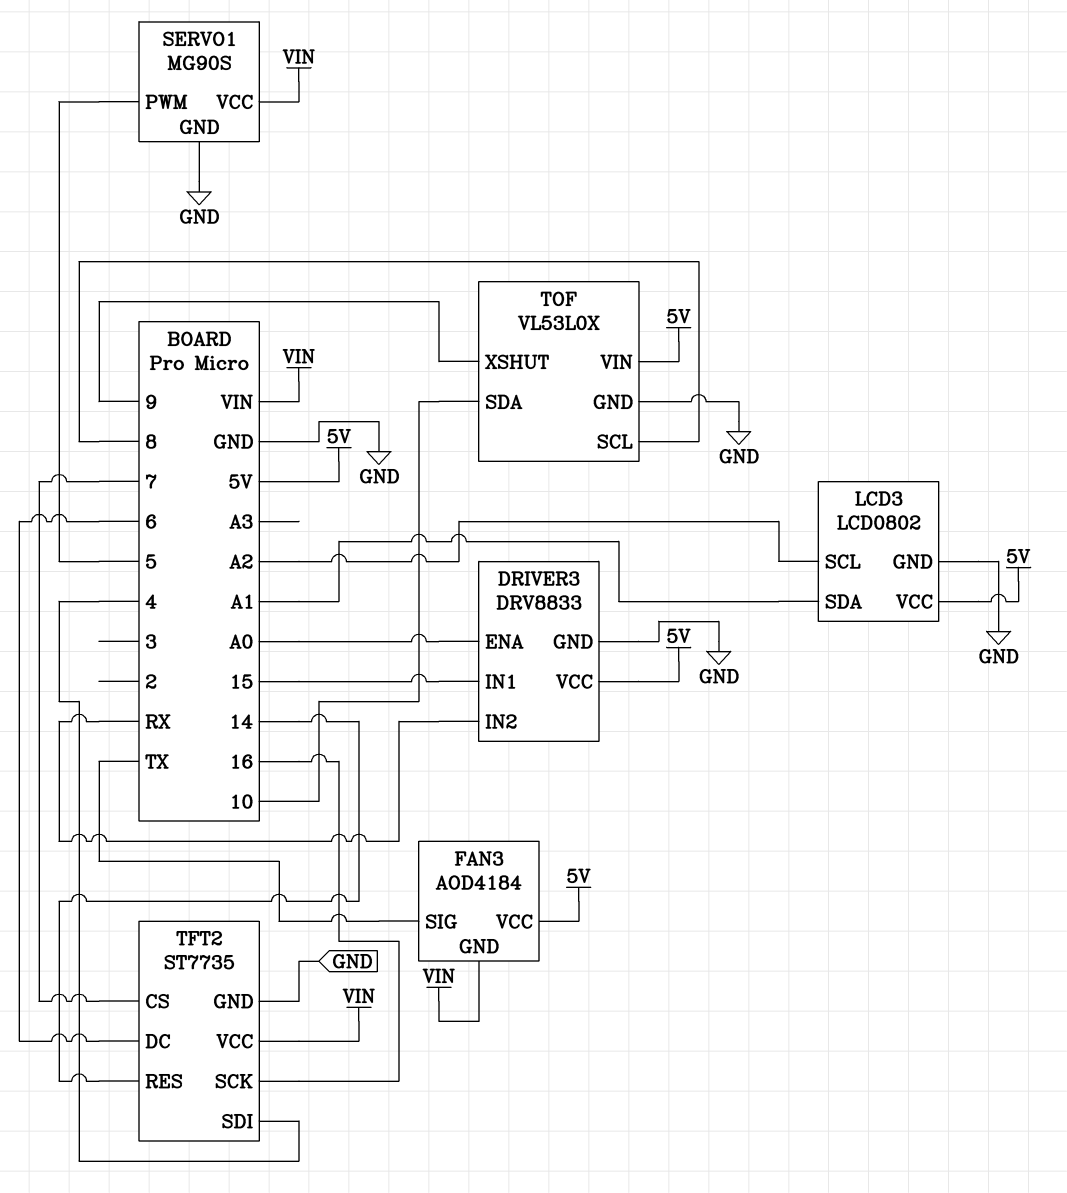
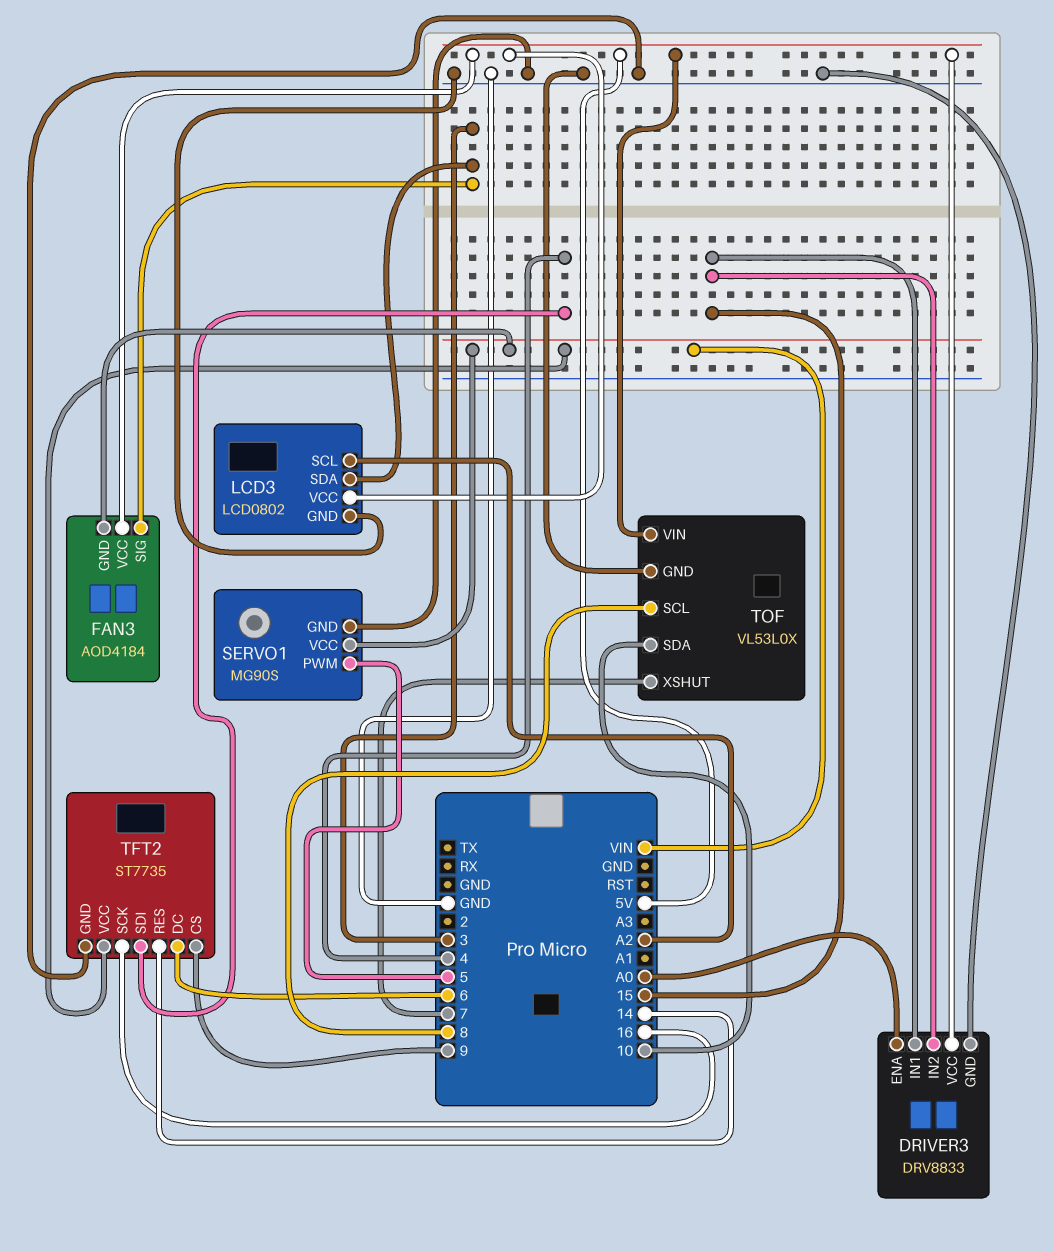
DRIVER3 pin IN2: RX -> 15
FAN3 pin SIG: TX -> 3
LCD3 pin SDA: A1 -> 3
TFT2 pin CS: 7 -> 9
TOF pin XSHUT: 9 -> 7

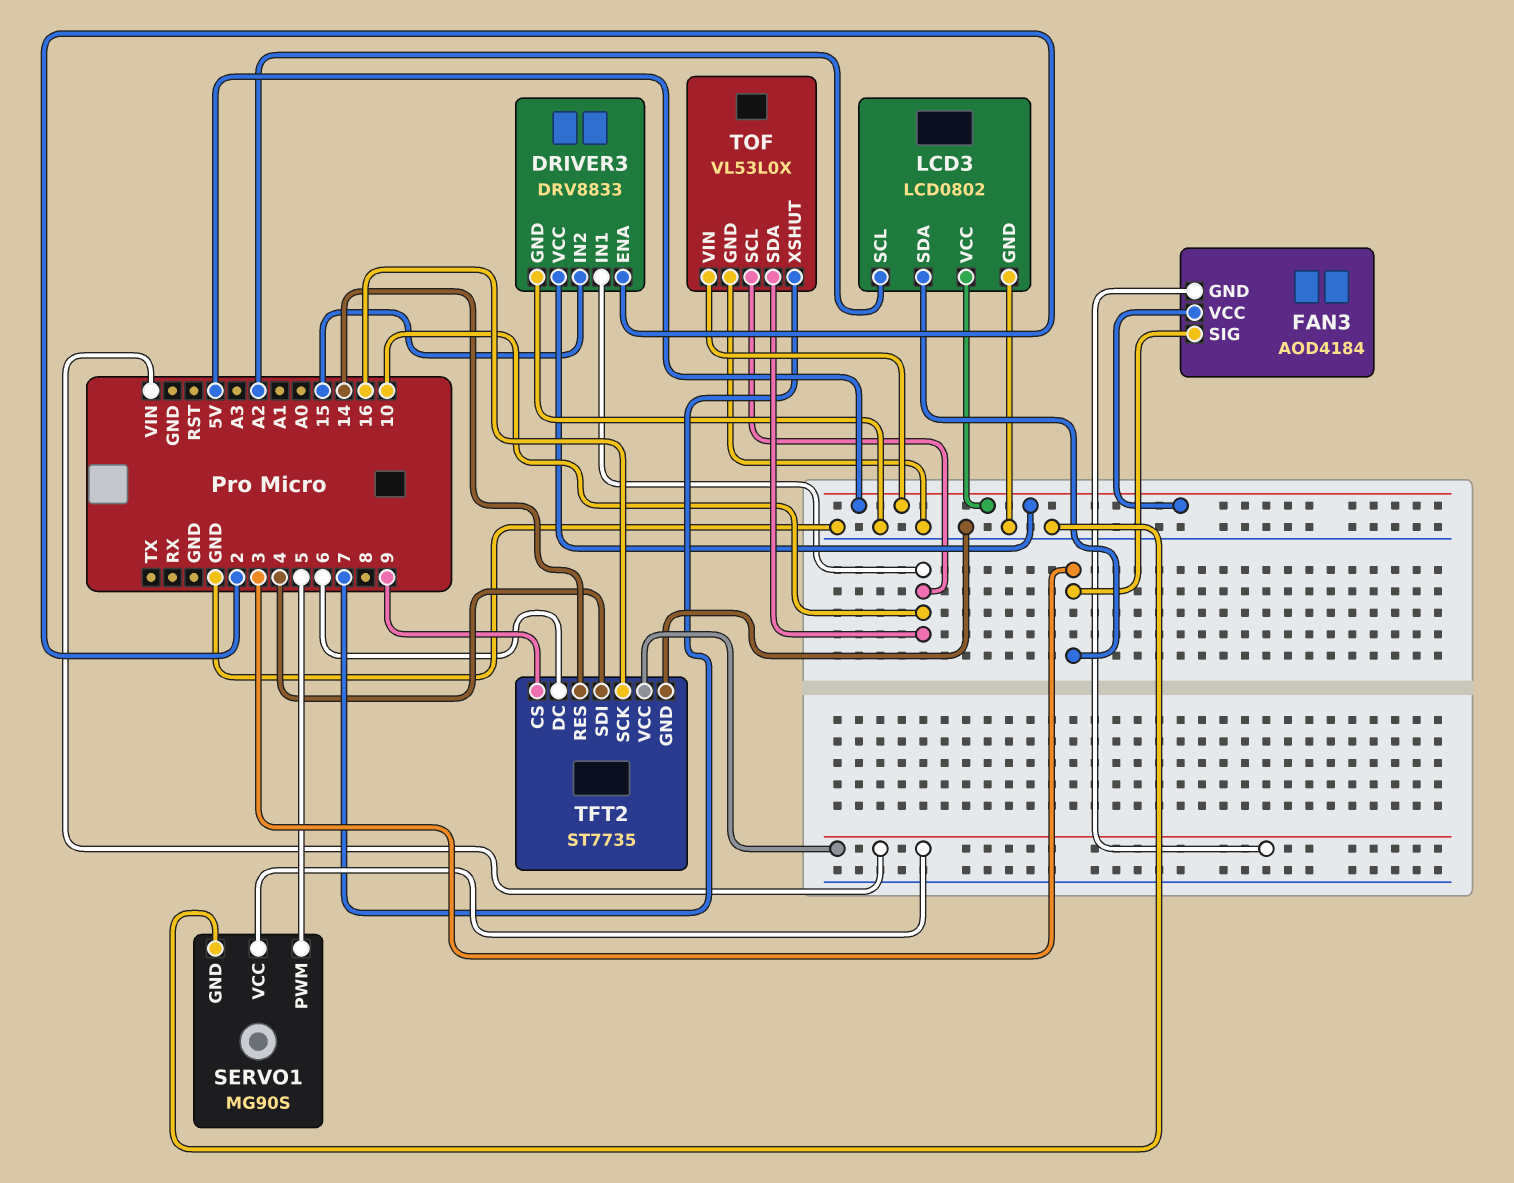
DRIVER3 pin ENA: A0 -> 2
DRIVER3 pin IN1: 15 -> 10
TOF pin SCL: 8 -> 10

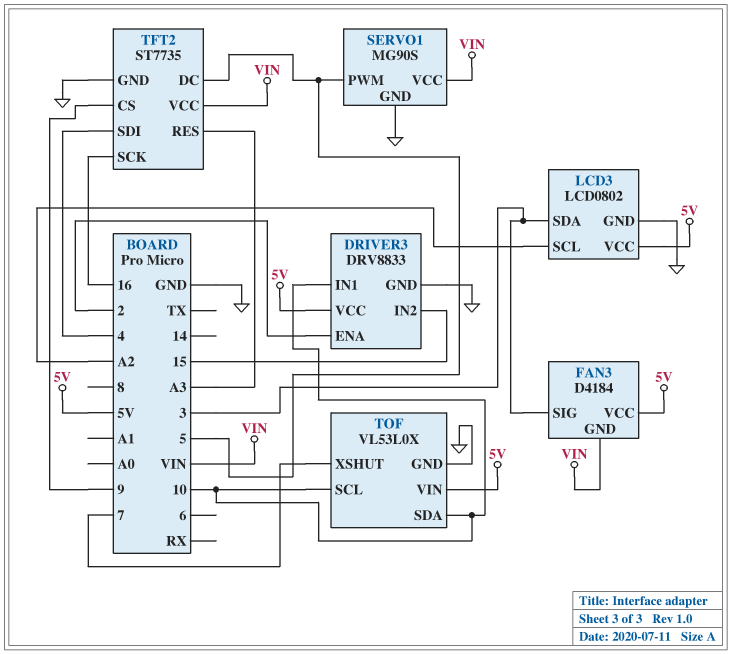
FAN3: AOD4184 -> D4184
TFT2 pin DC: 6 -> 5
TFT2 pin RES: 14 -> A3

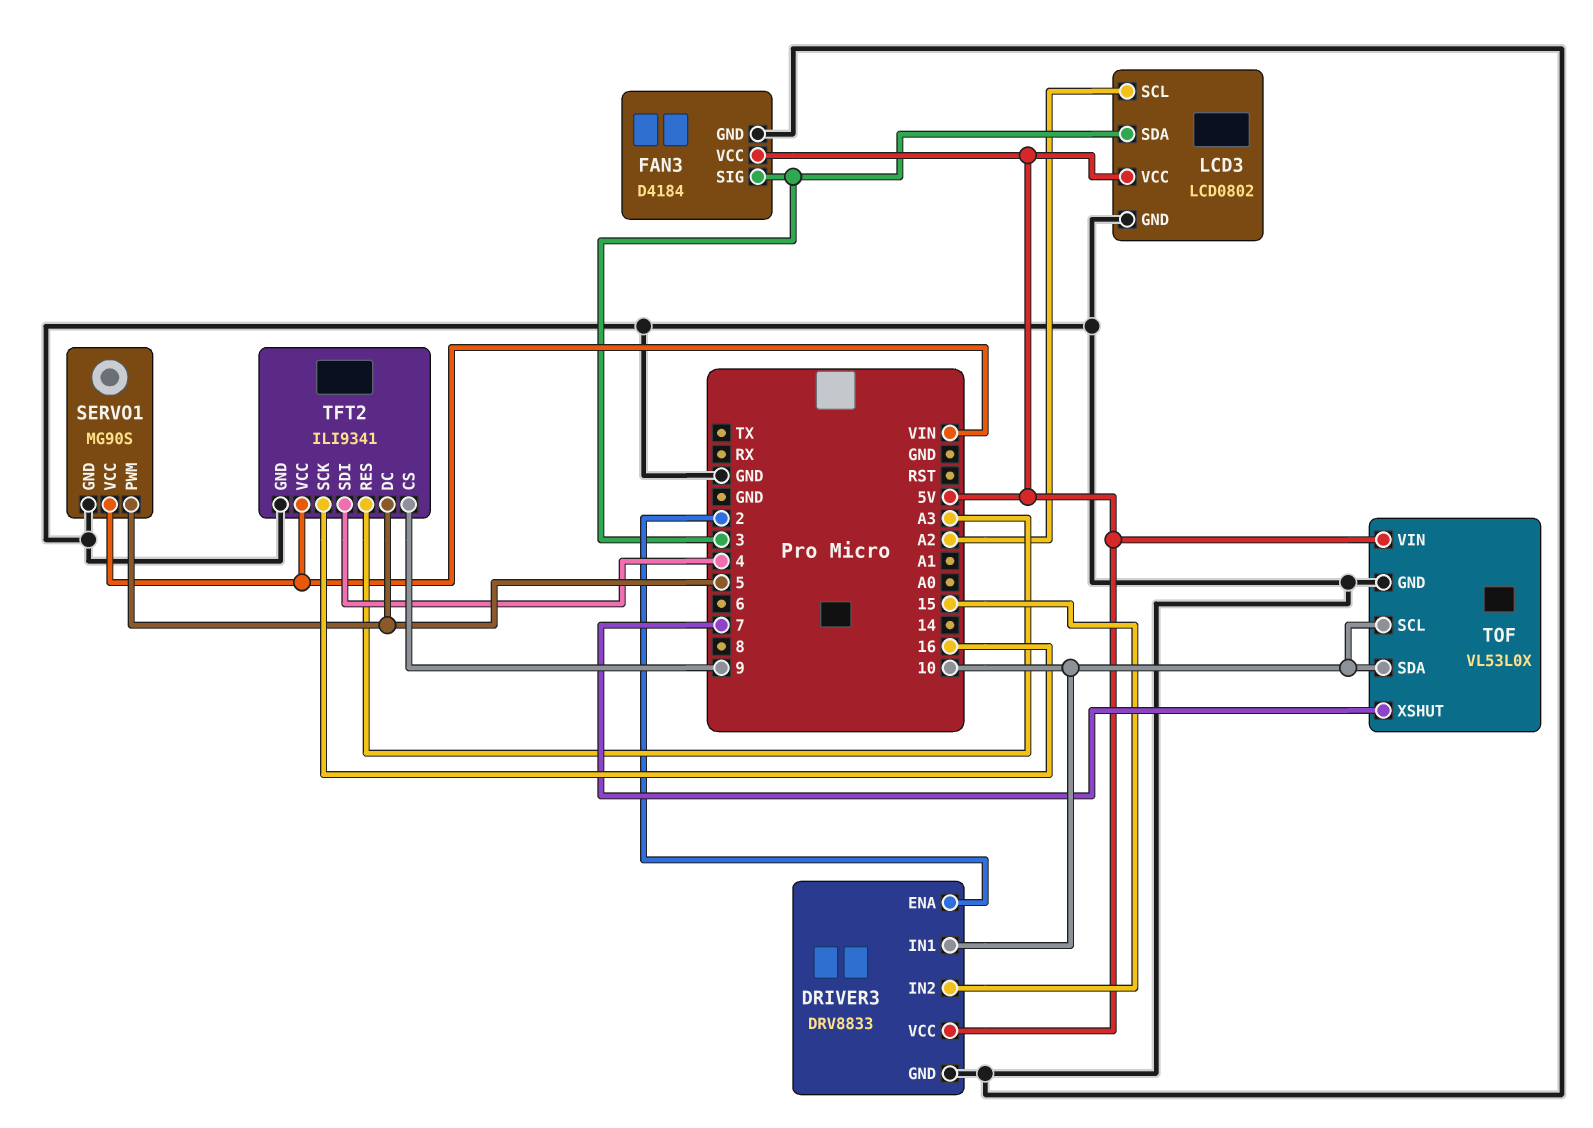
FAN3 pin GND: VIN -> GND
TFT2: ST7735 -> ILI9341

